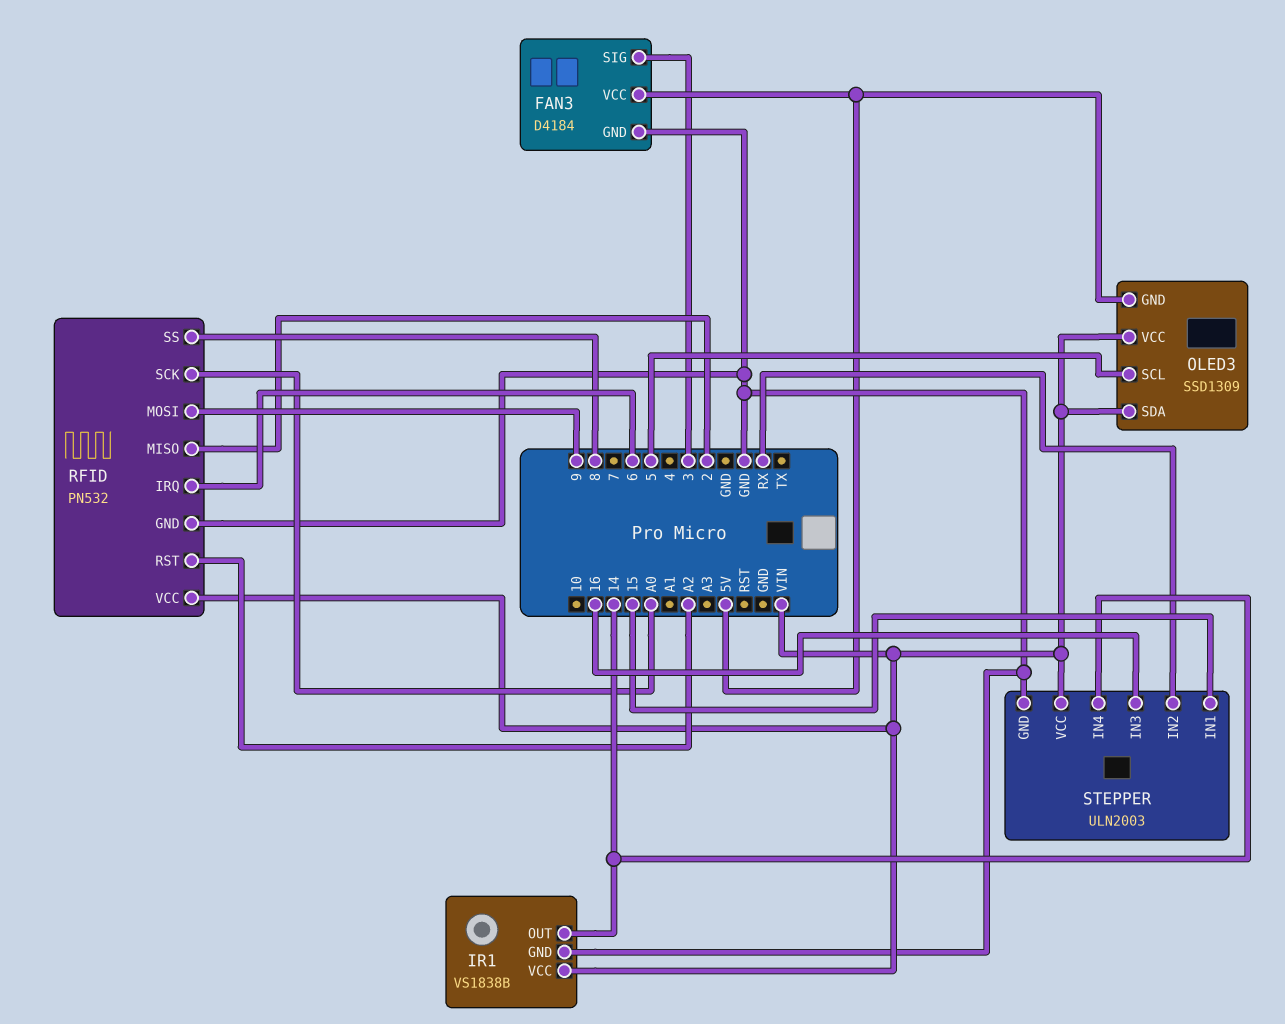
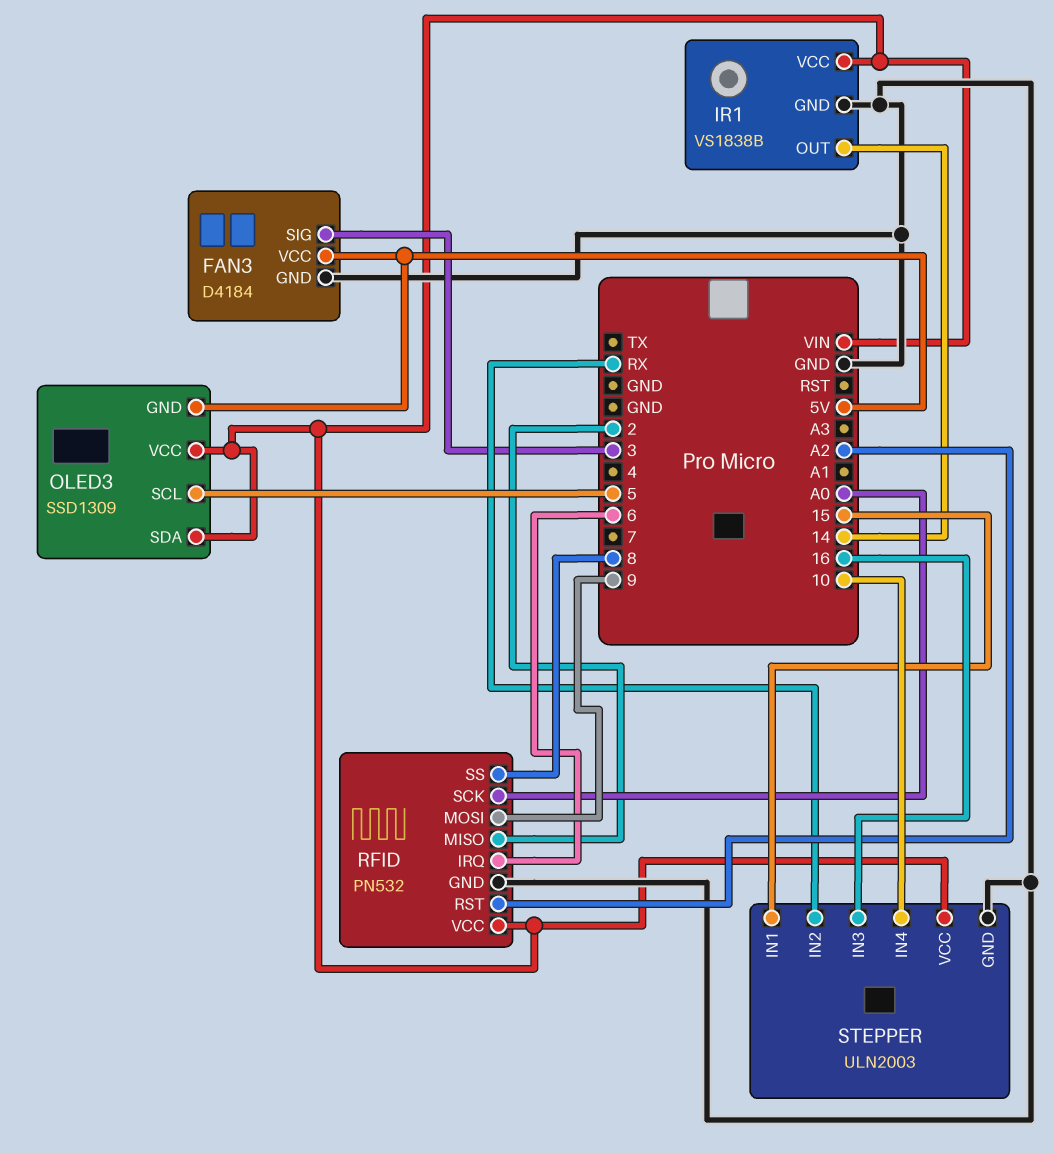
STEPPER pin IN4: 14 -> 10

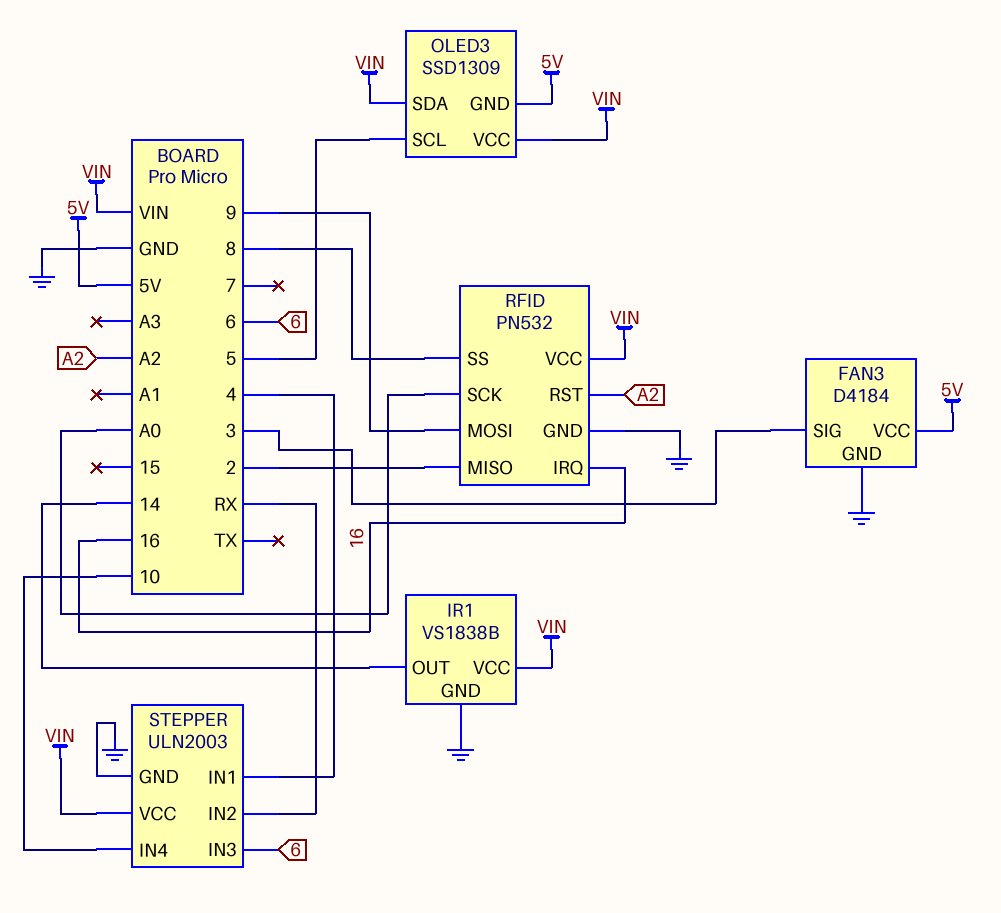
RFID pin IRQ: 6 -> 16
STEPPER pin IN1: 15 -> 4
STEPPER pin IN3: 16 -> 6

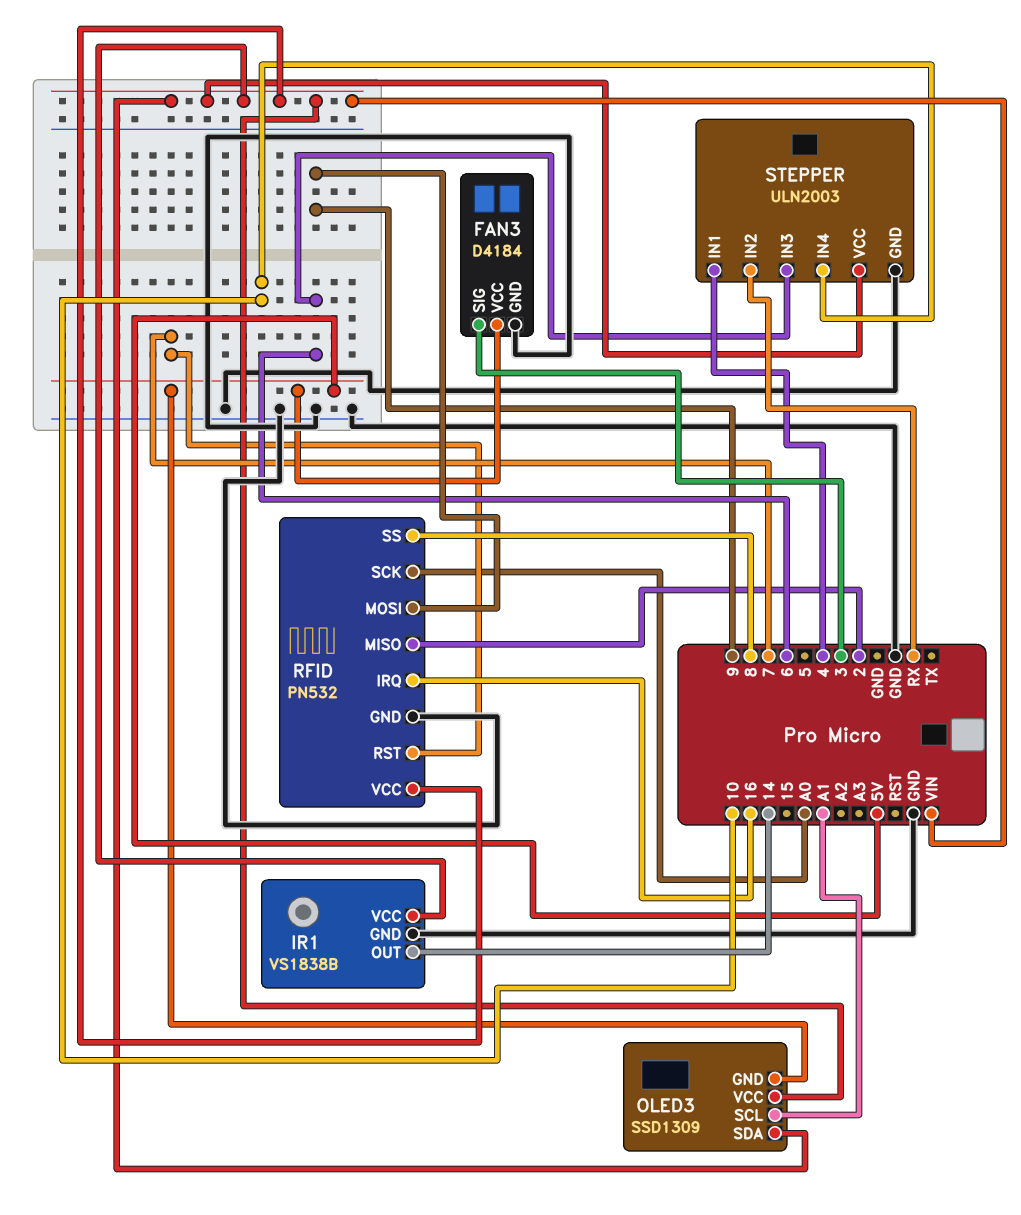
OLED3 pin SCL: 5 -> A1
RFID pin RST: A2 -> 7

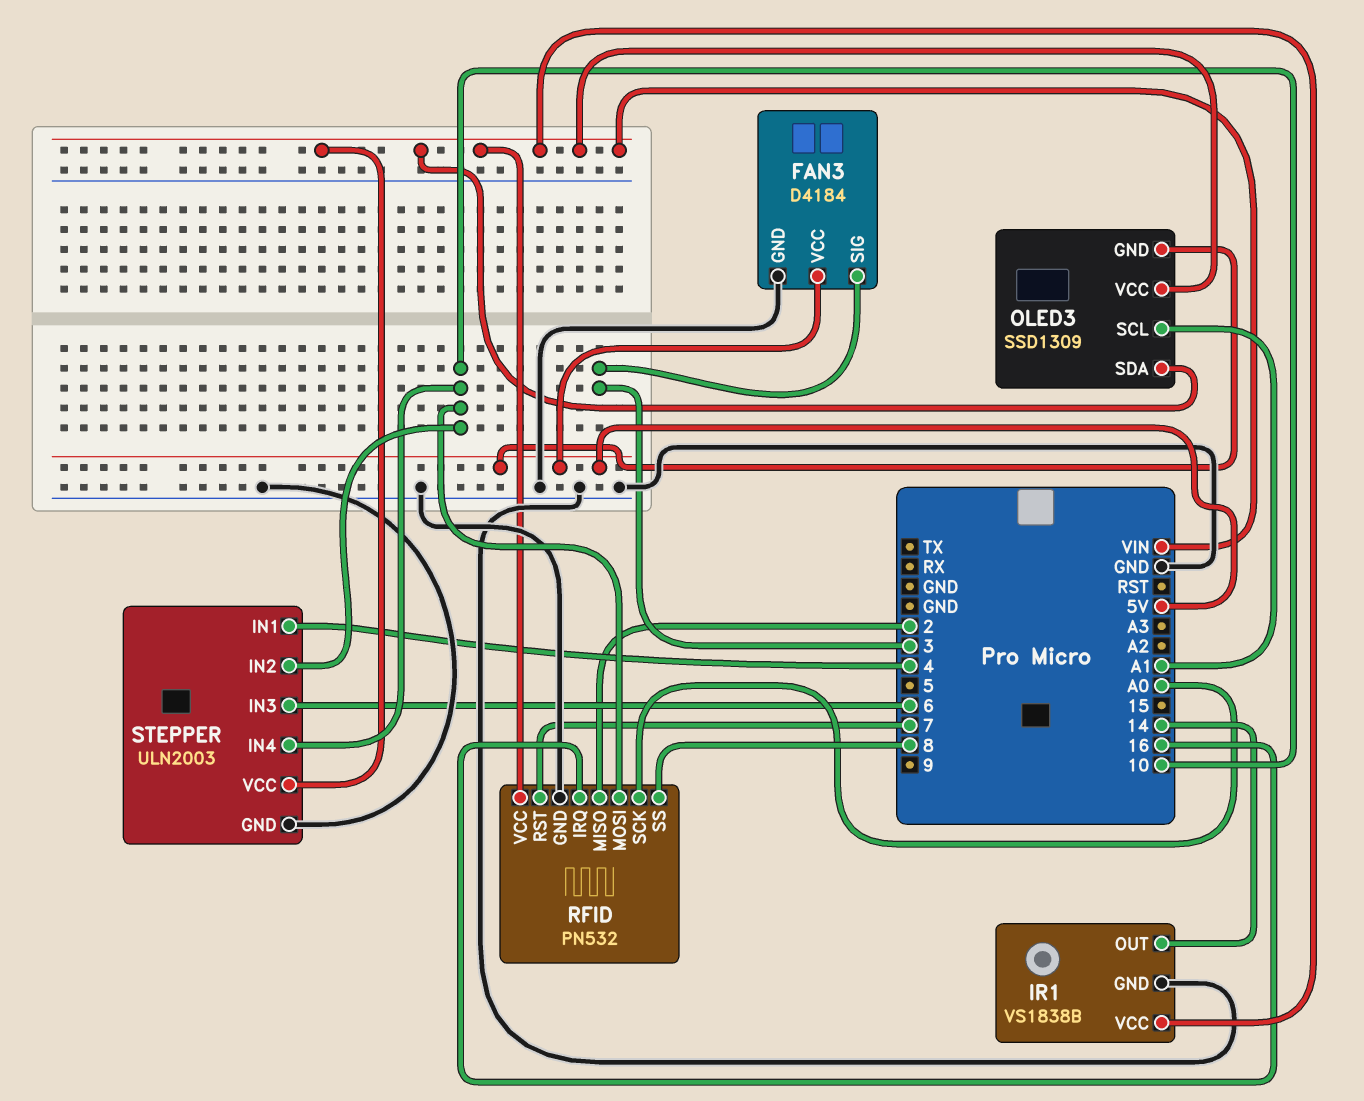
RFID pin MOSI: 9 -> 10
STEPPER pin IN2: RX -> 10

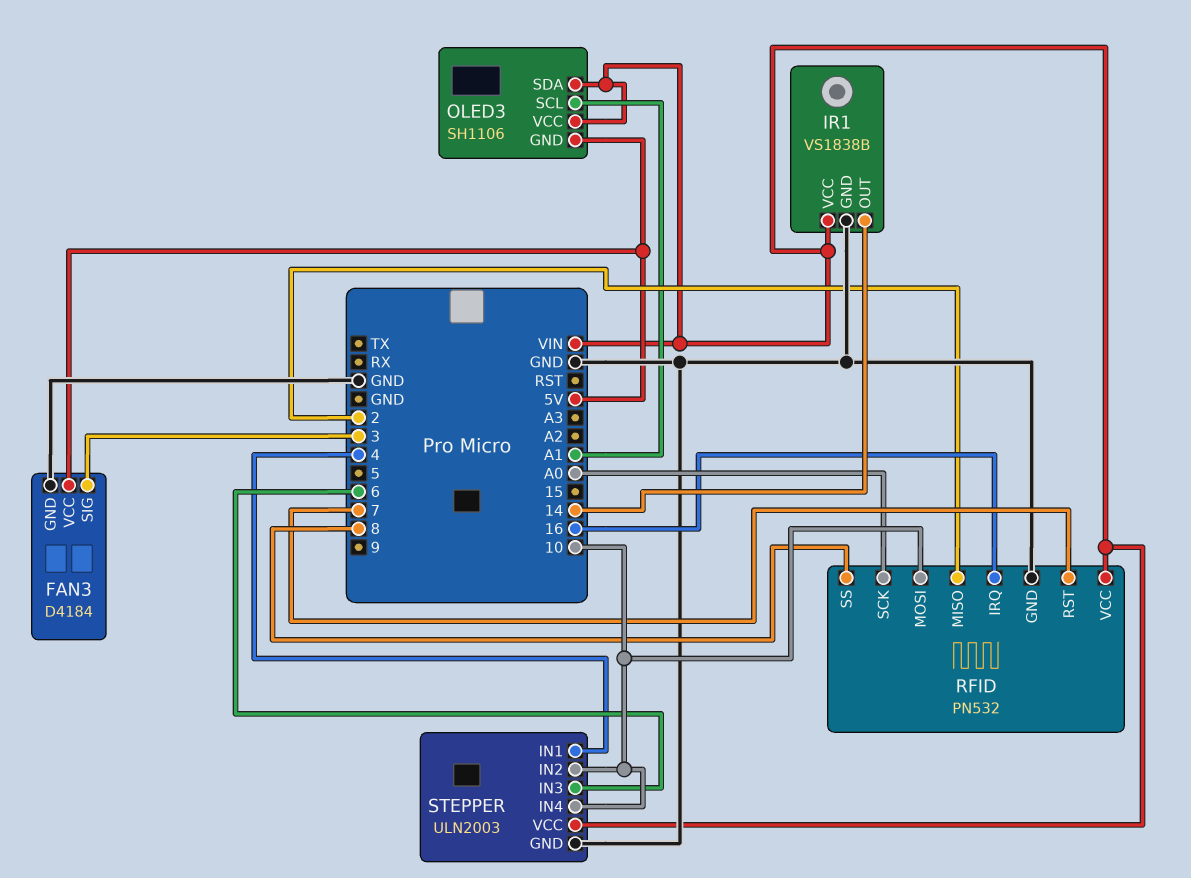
OLED3: SSD1309 -> SH1106

